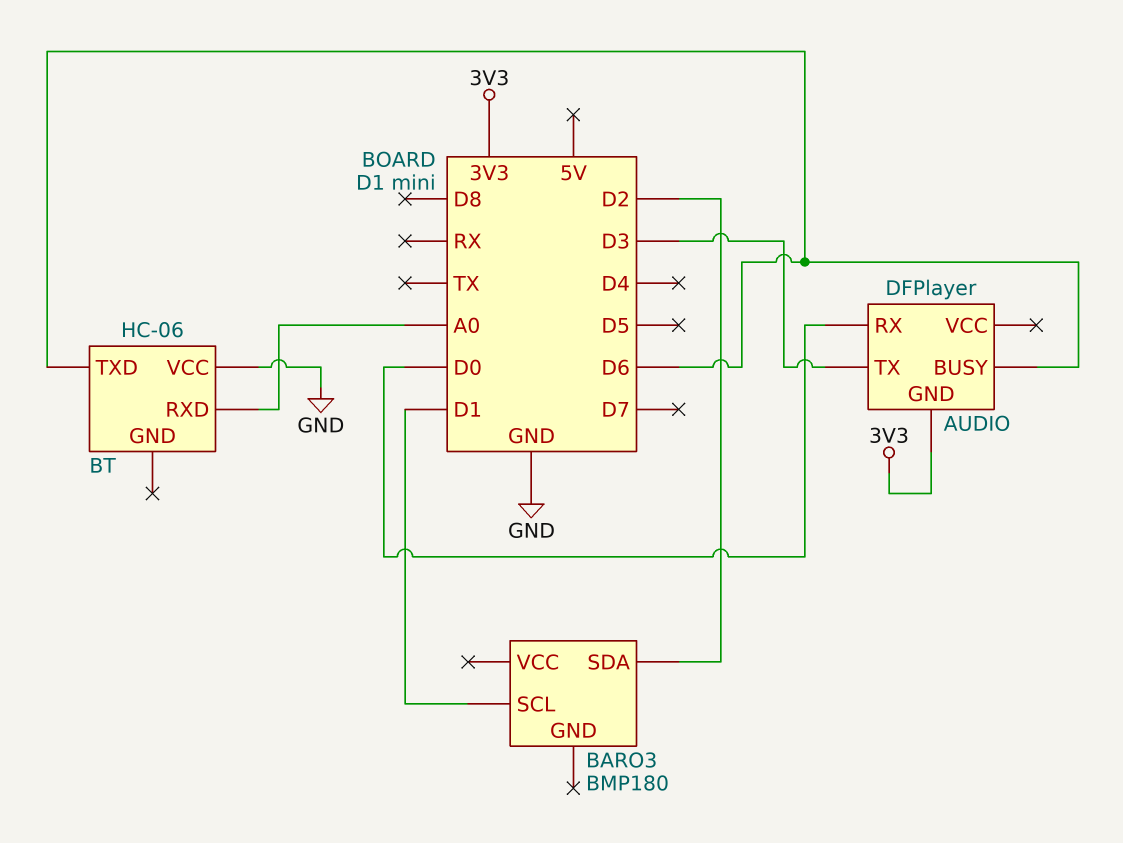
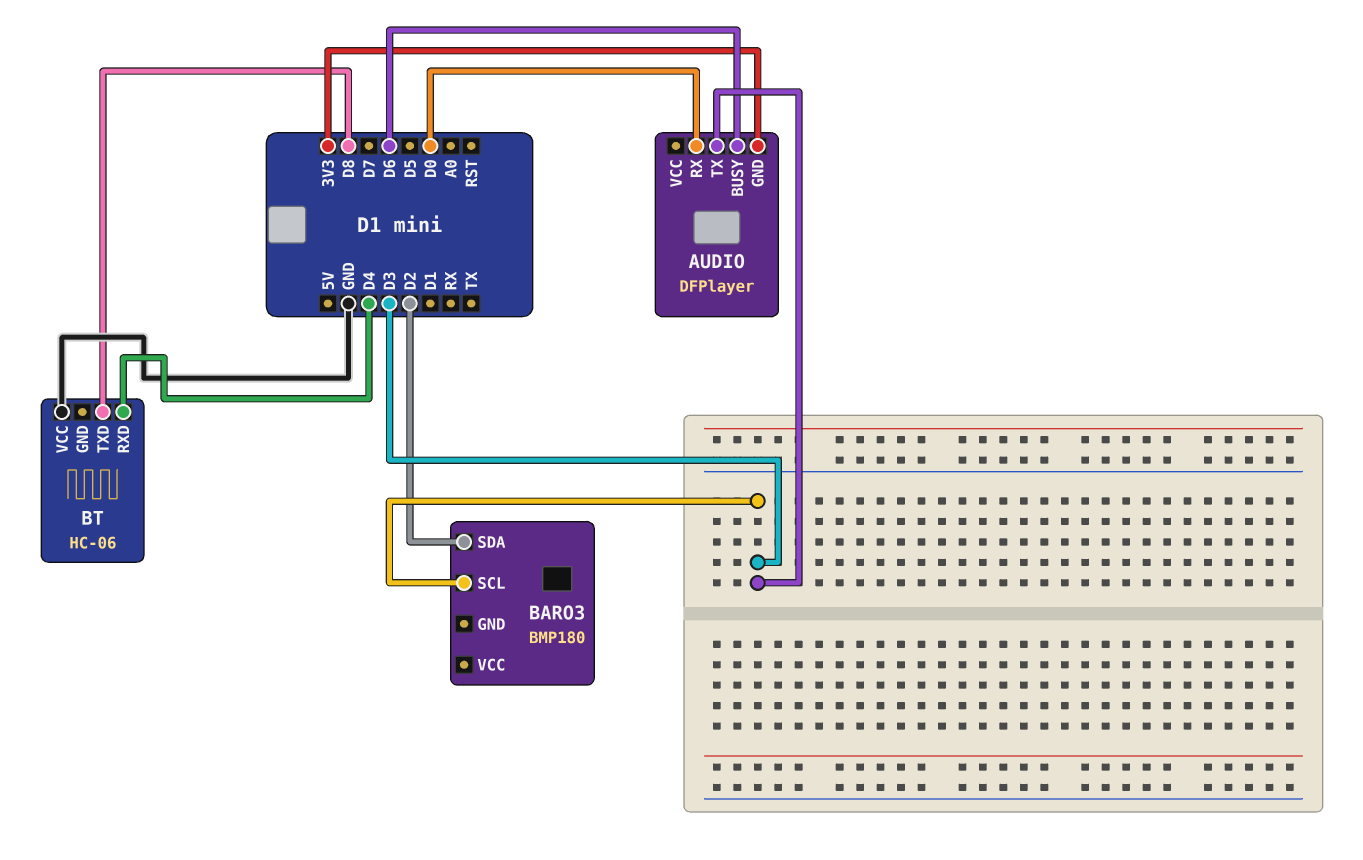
BARO3 pin SCL: D1 -> D3
BT pin RXD: A0 -> D4
BT pin TXD: D6 -> D8

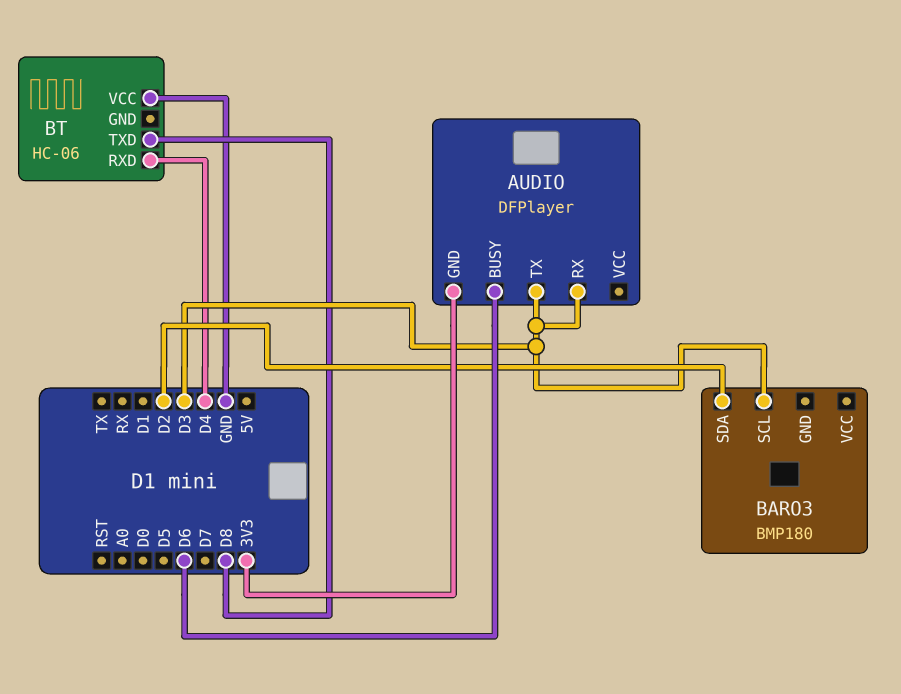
AUDIO pin RX: D0 -> D3

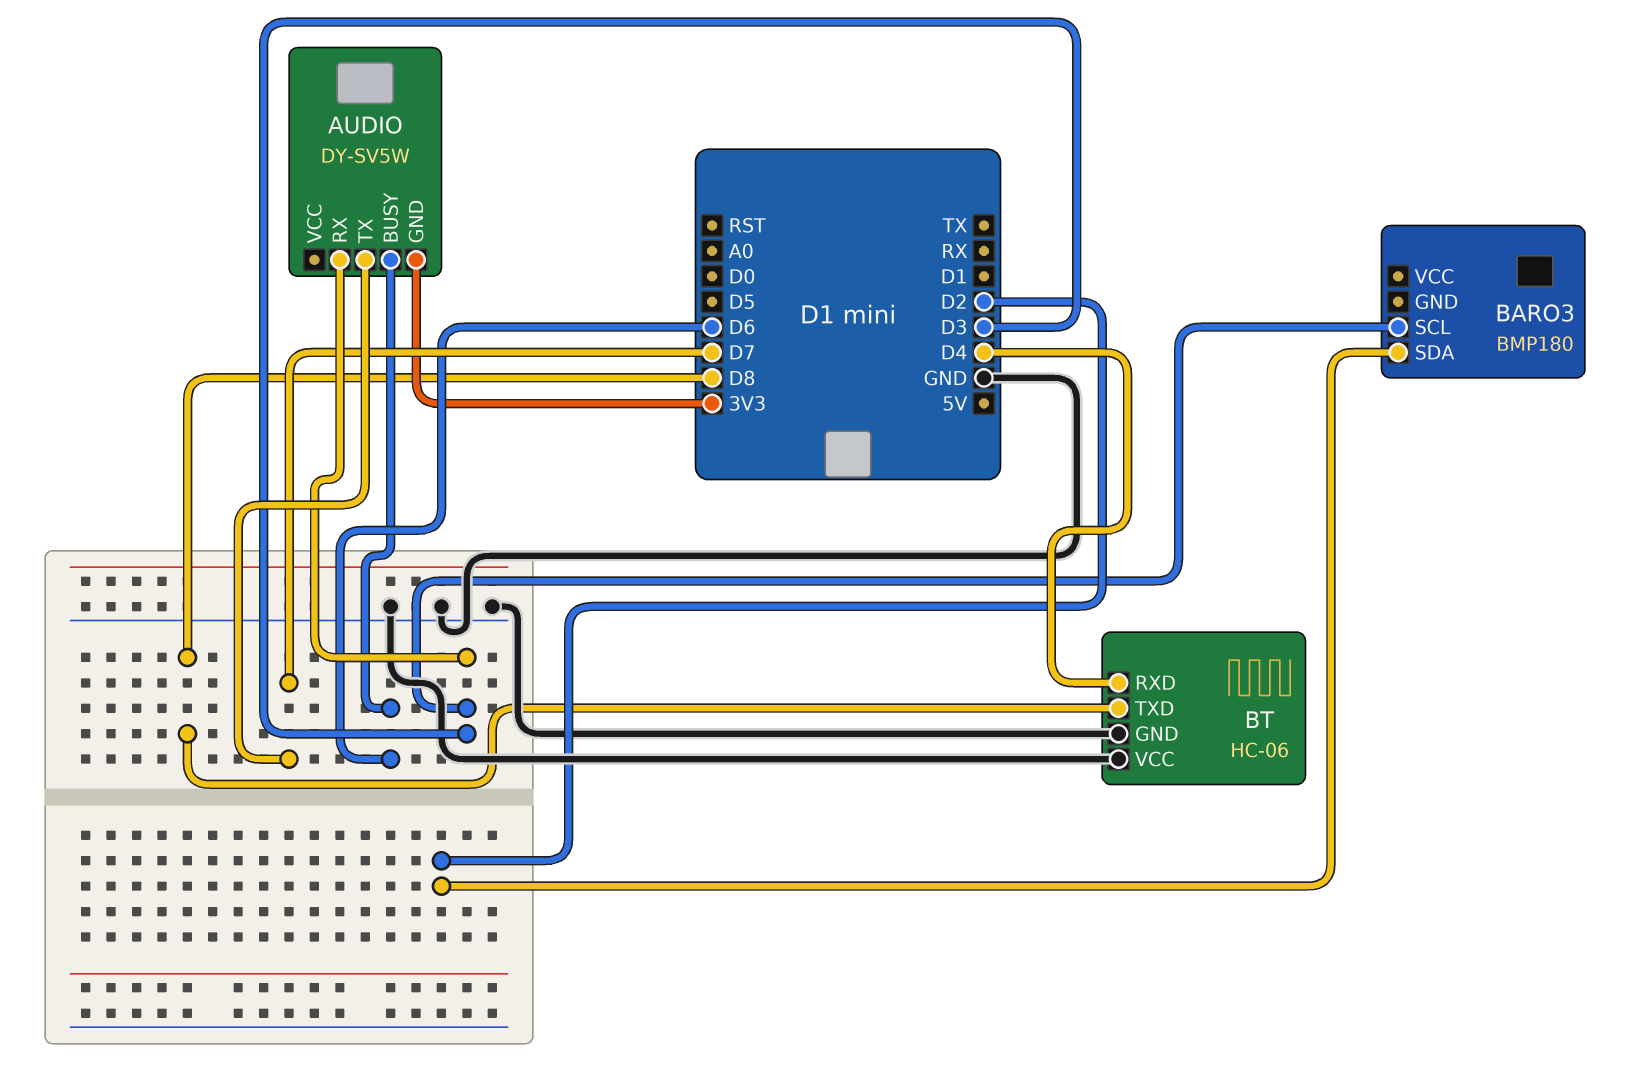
AUDIO: DFPlayer -> DY-SV5W
AUDIO pin TX: D3 -> D7
BT pin GND: none -> GND

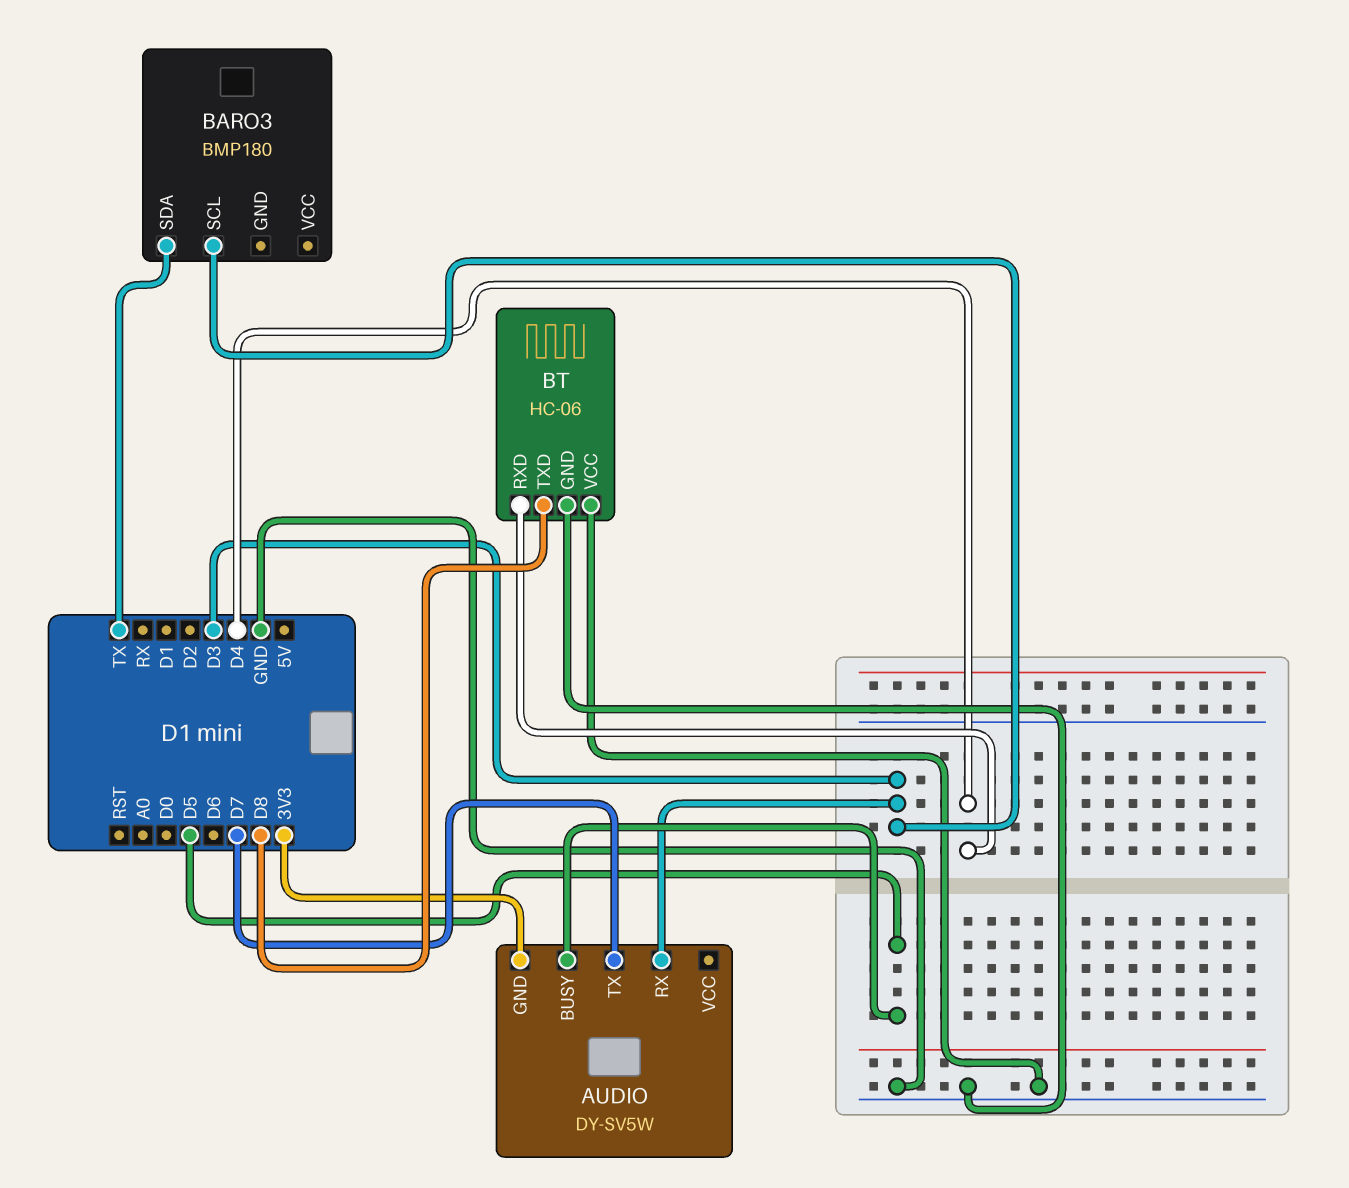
AUDIO pin BUSY: D6 -> D5
BARO3 pin SDA: D2 -> TX

